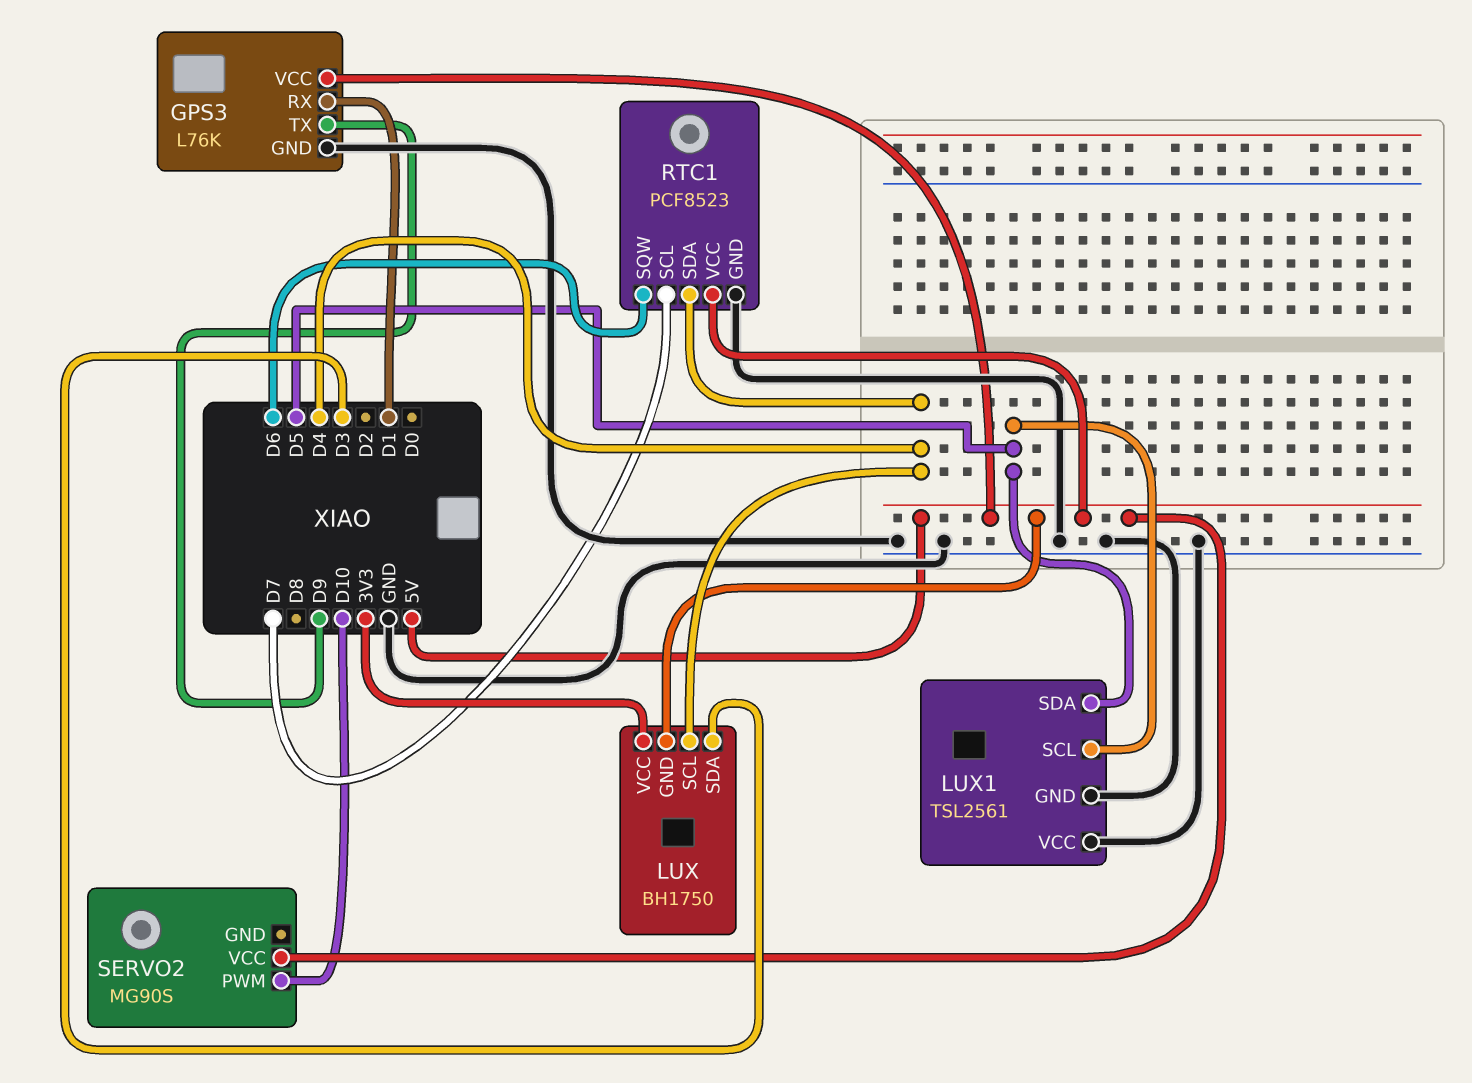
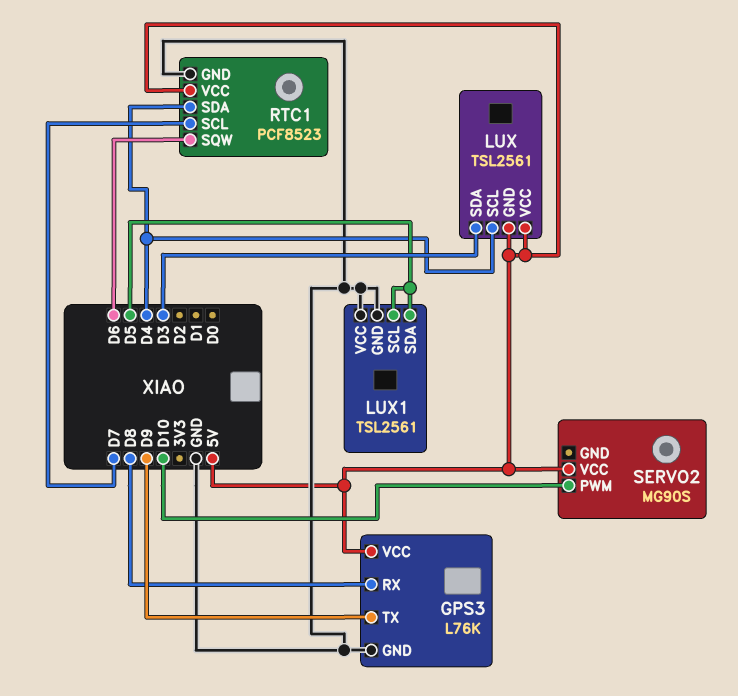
GPS3 pin RX: D1 -> D8
LUX: BH1750 -> TSL2561
LUX pin VCC: 3V3 -> 5V

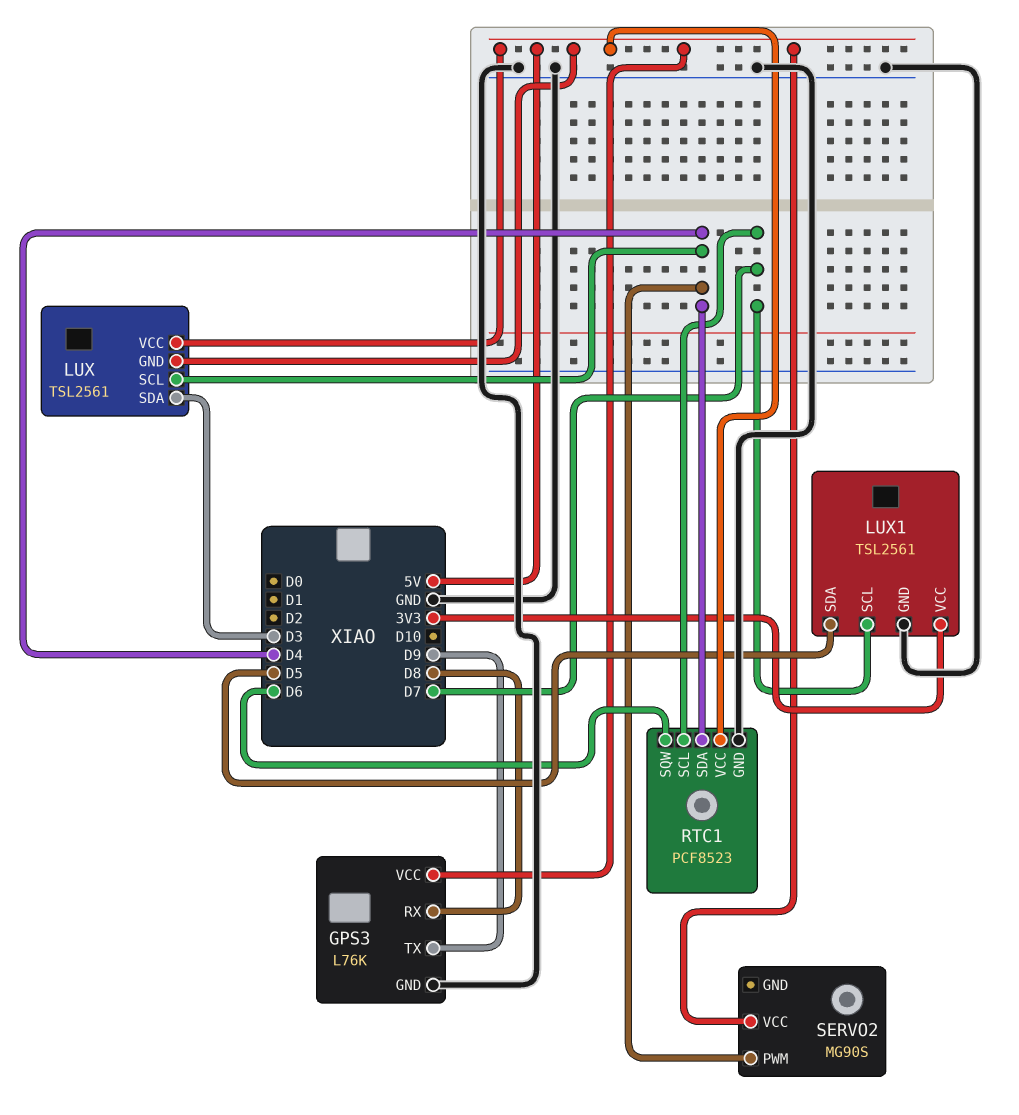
LUX1 pin SCL: D5 -> D7
LUX1 pin VCC: GND -> 3V3
SERVO2 pin PWM: D10 -> D4

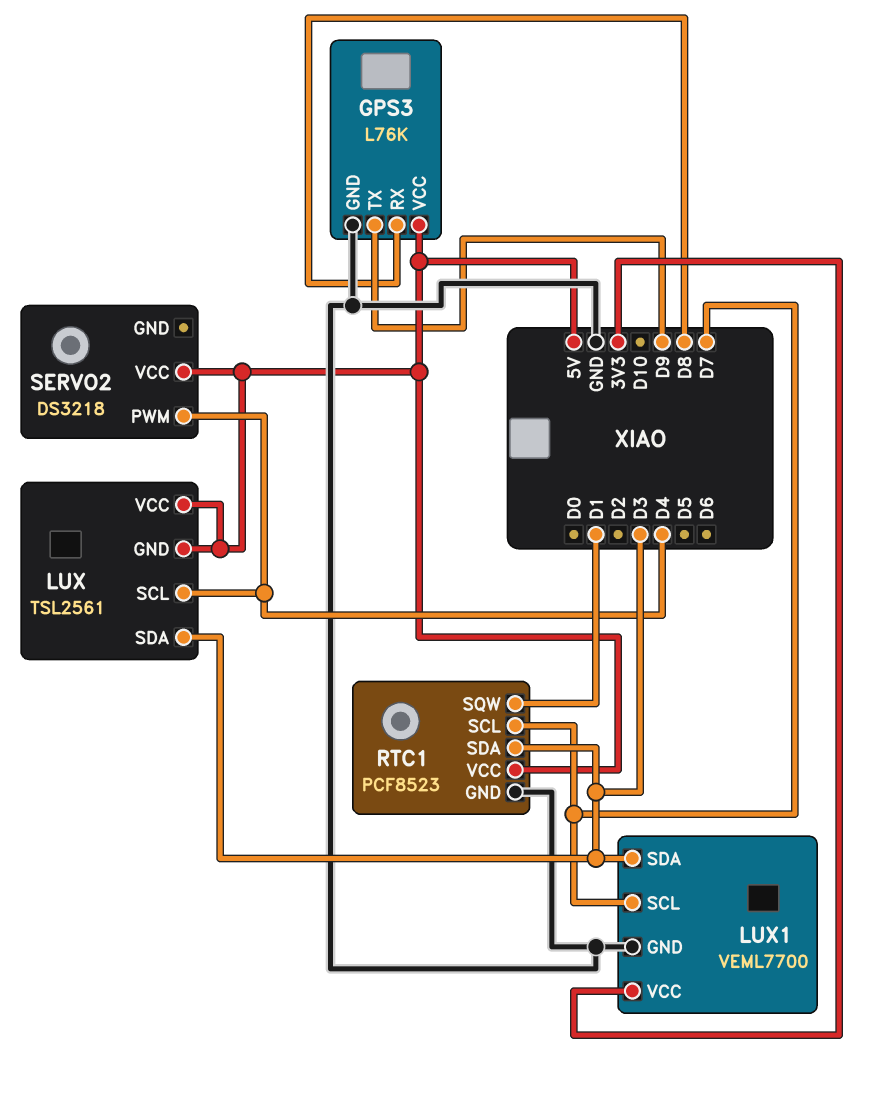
LUX1: TSL2561 -> VEML7700
LUX1 pin SDA: D5 -> D3
RTC1 pin SDA: D4 -> D3
RTC1 pin SQW: D6 -> D1
SERVO2: MG90S -> DS3218

